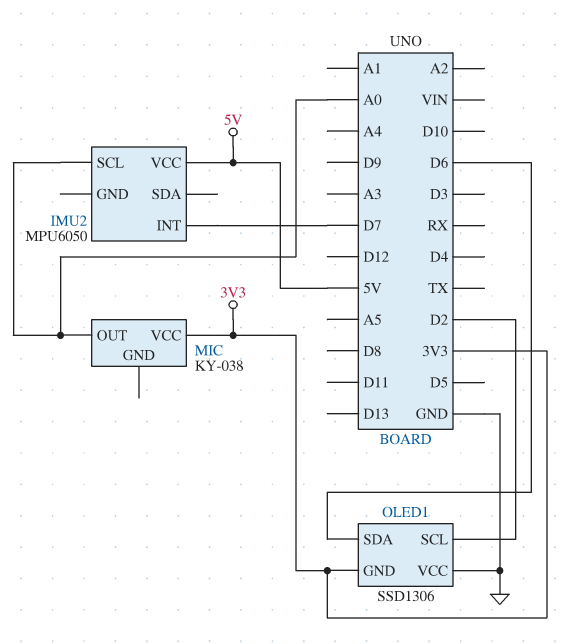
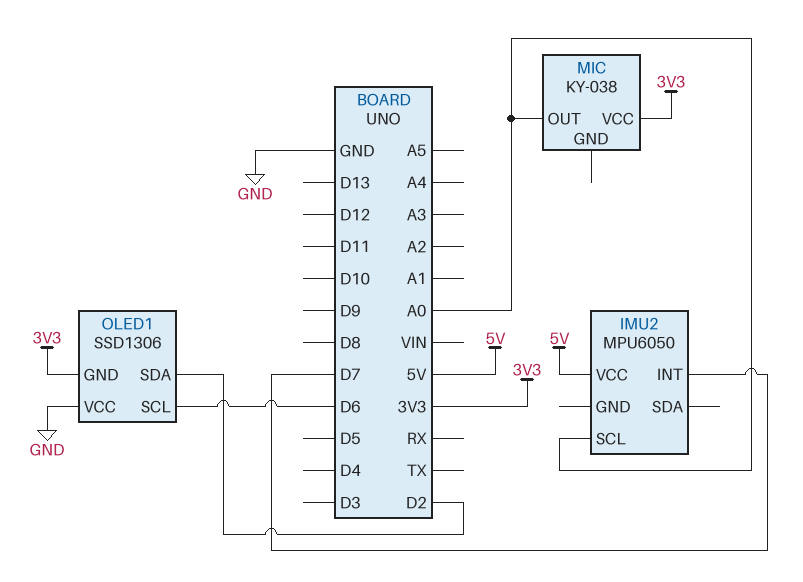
OLED1 pin SCL: D2 -> D6
OLED1 pin SDA: D6 -> D2

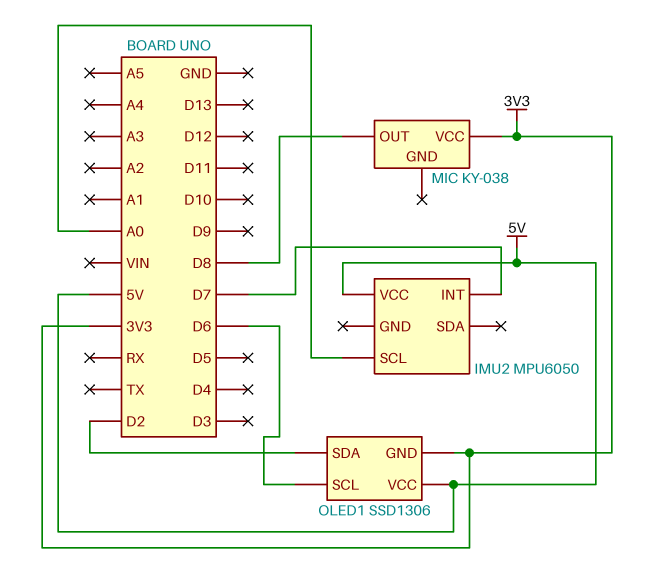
MIC pin OUT: A0 -> D8
OLED1 pin VCC: GND -> 5V

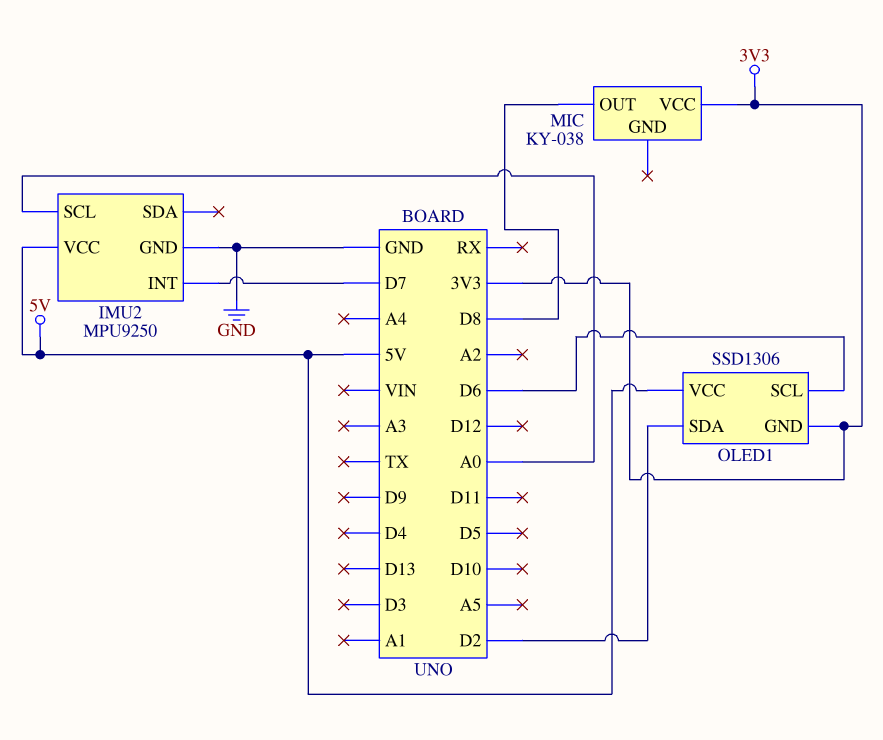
IMU2: MPU6050 -> MPU9250
IMU2 pin GND: none -> GND

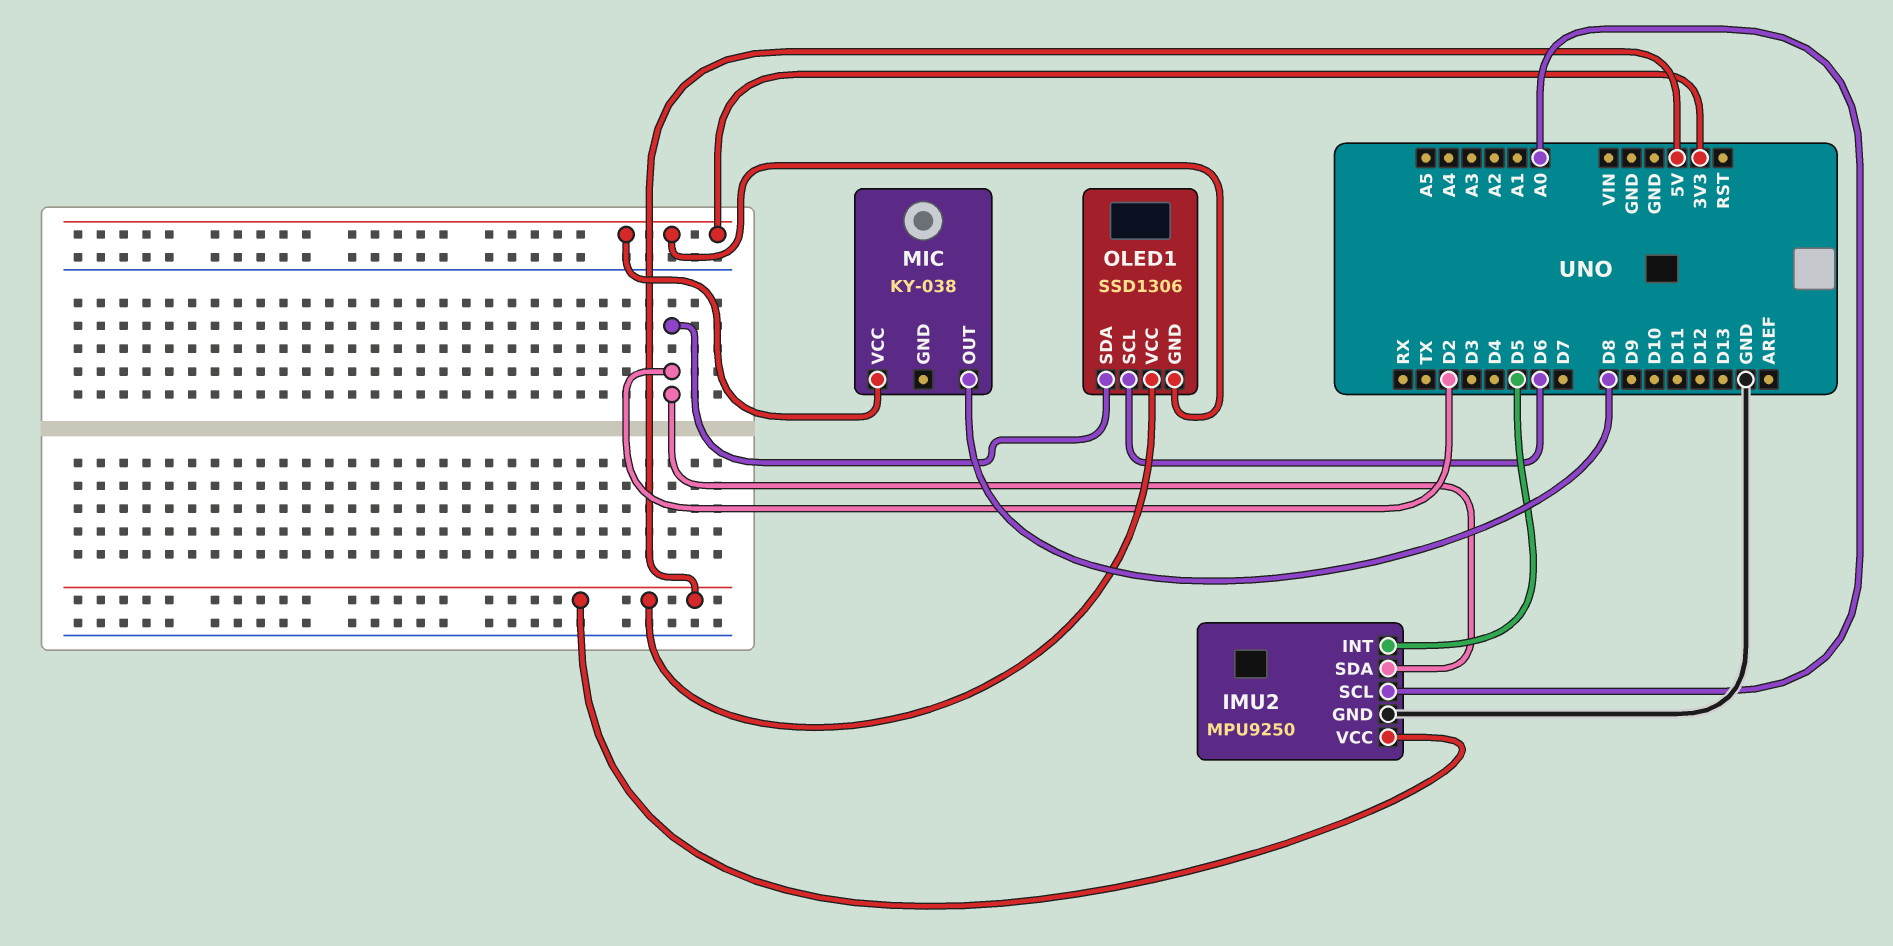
IMU2 pin INT: D7 -> D5
IMU2 pin SDA: none -> D2

